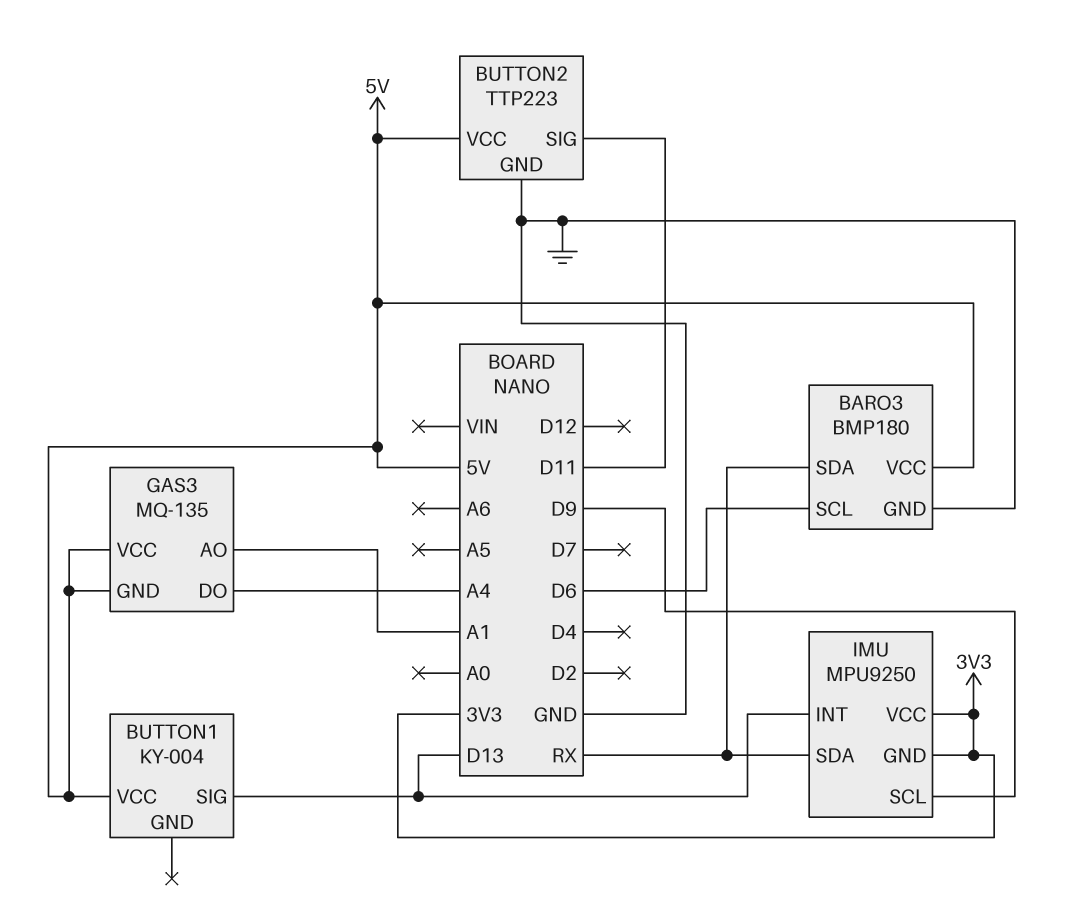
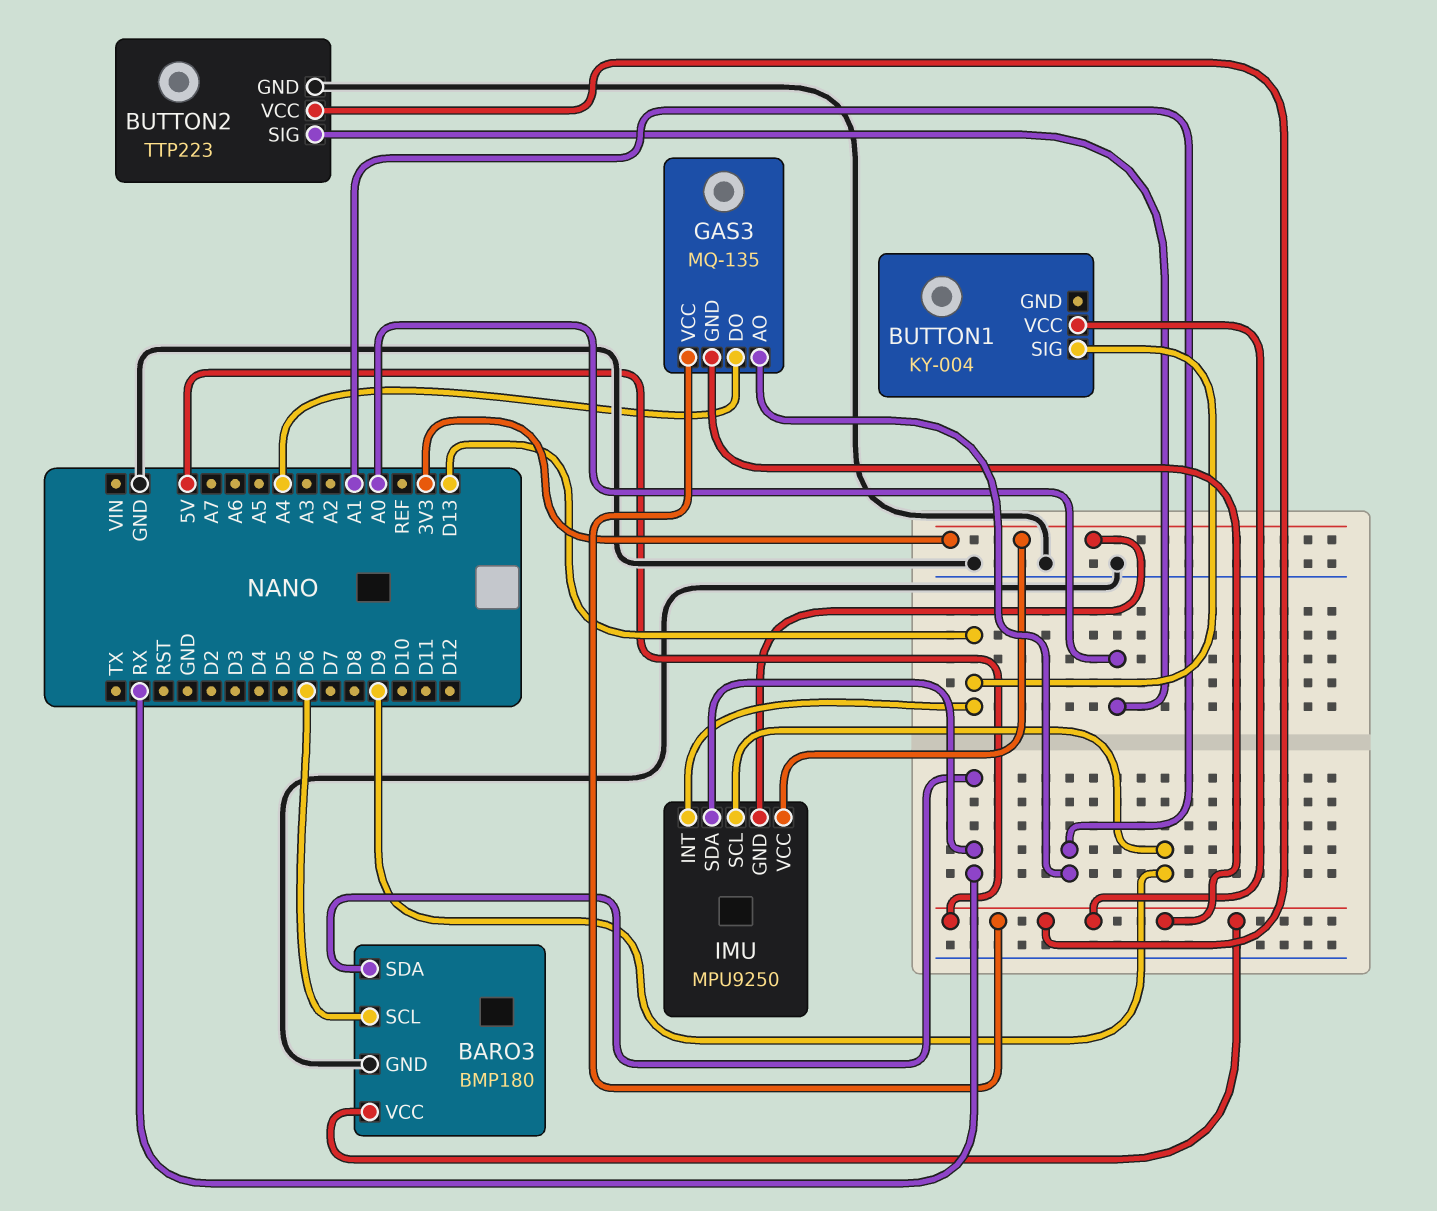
BUTTON2 pin SIG: D11 -> A0

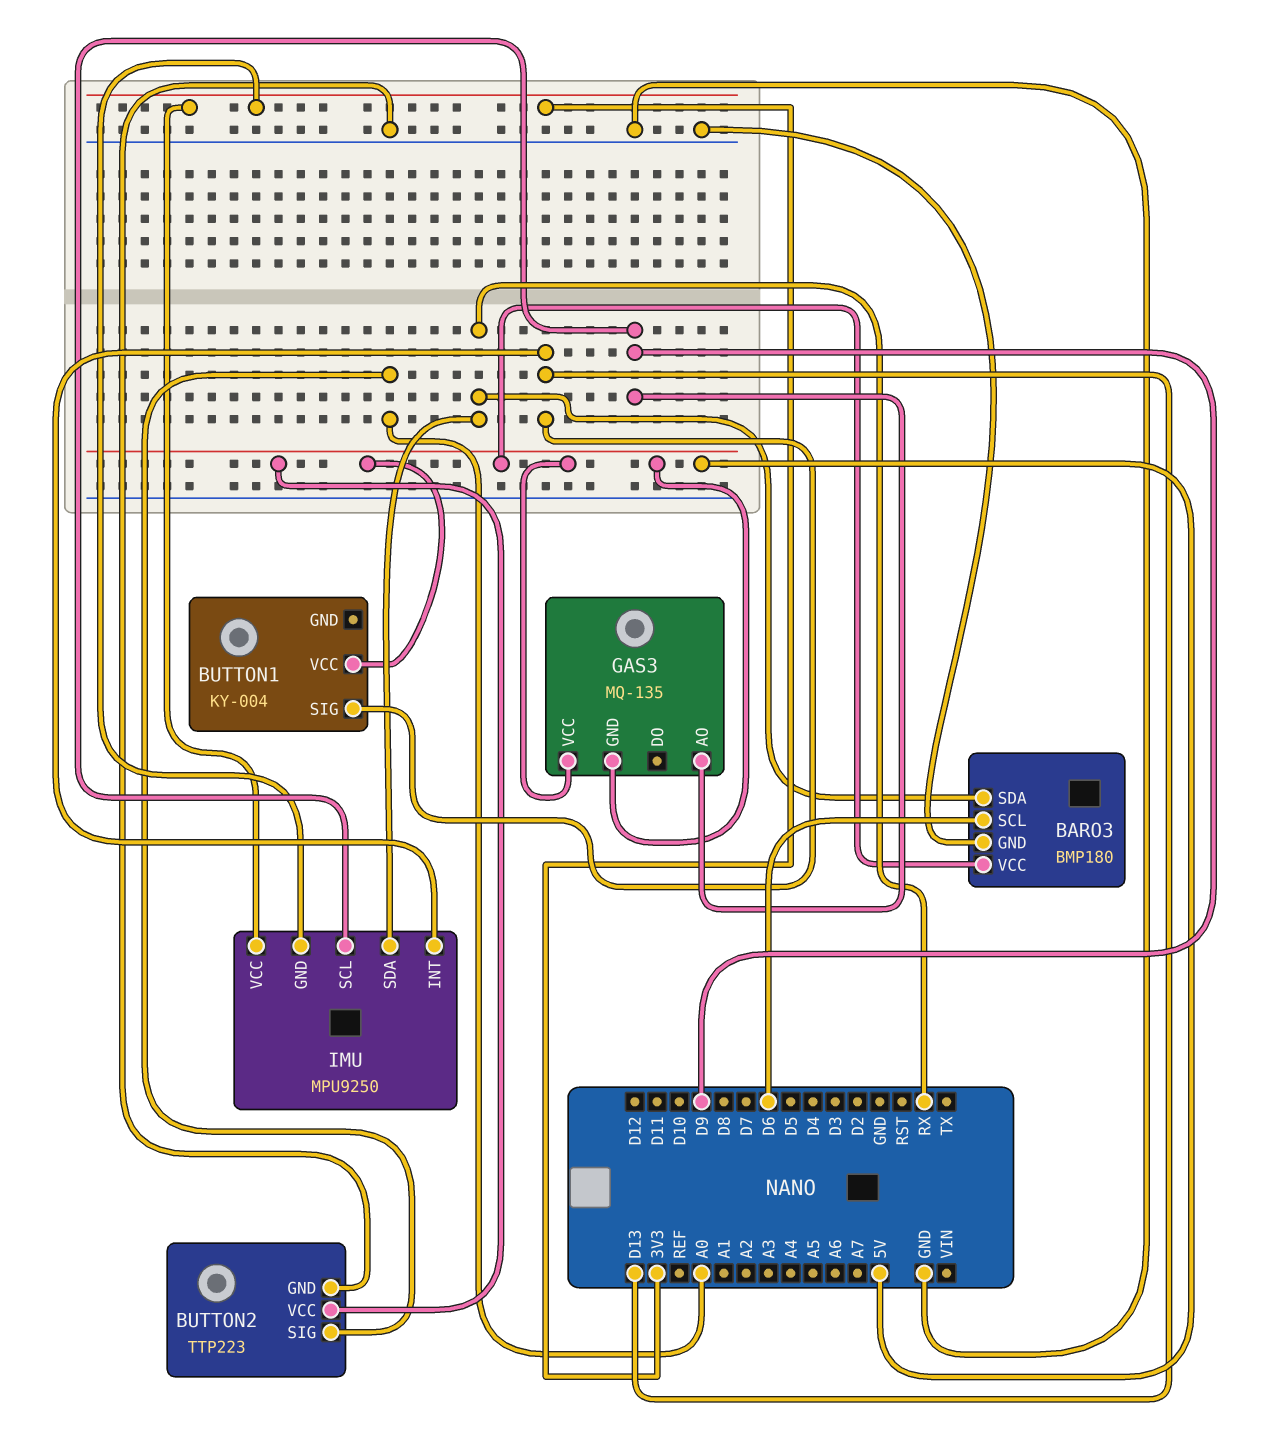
GAS3 pin AO: A1 -> D9
GAS3 pin DO: A4 -> none

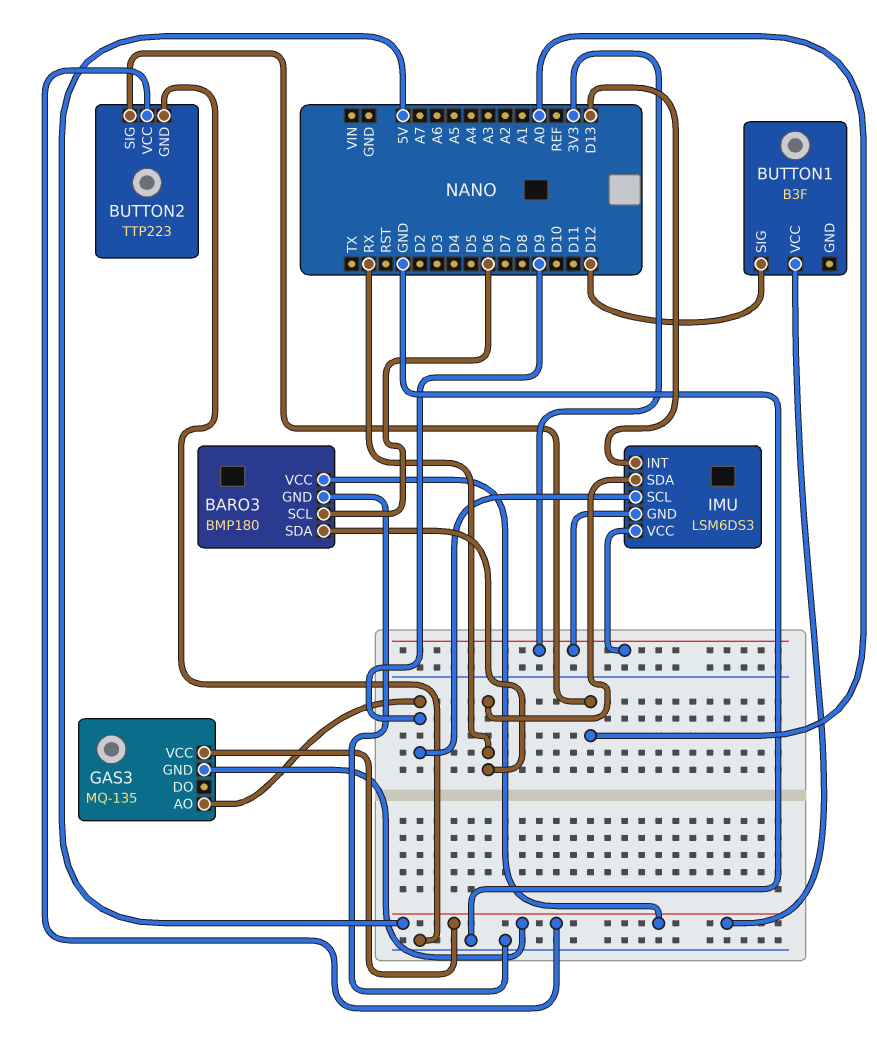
BUTTON1: KY-004 -> B3F
BUTTON1 pin SIG: D13 -> D12
IMU: MPU9250 -> LSM6DS3

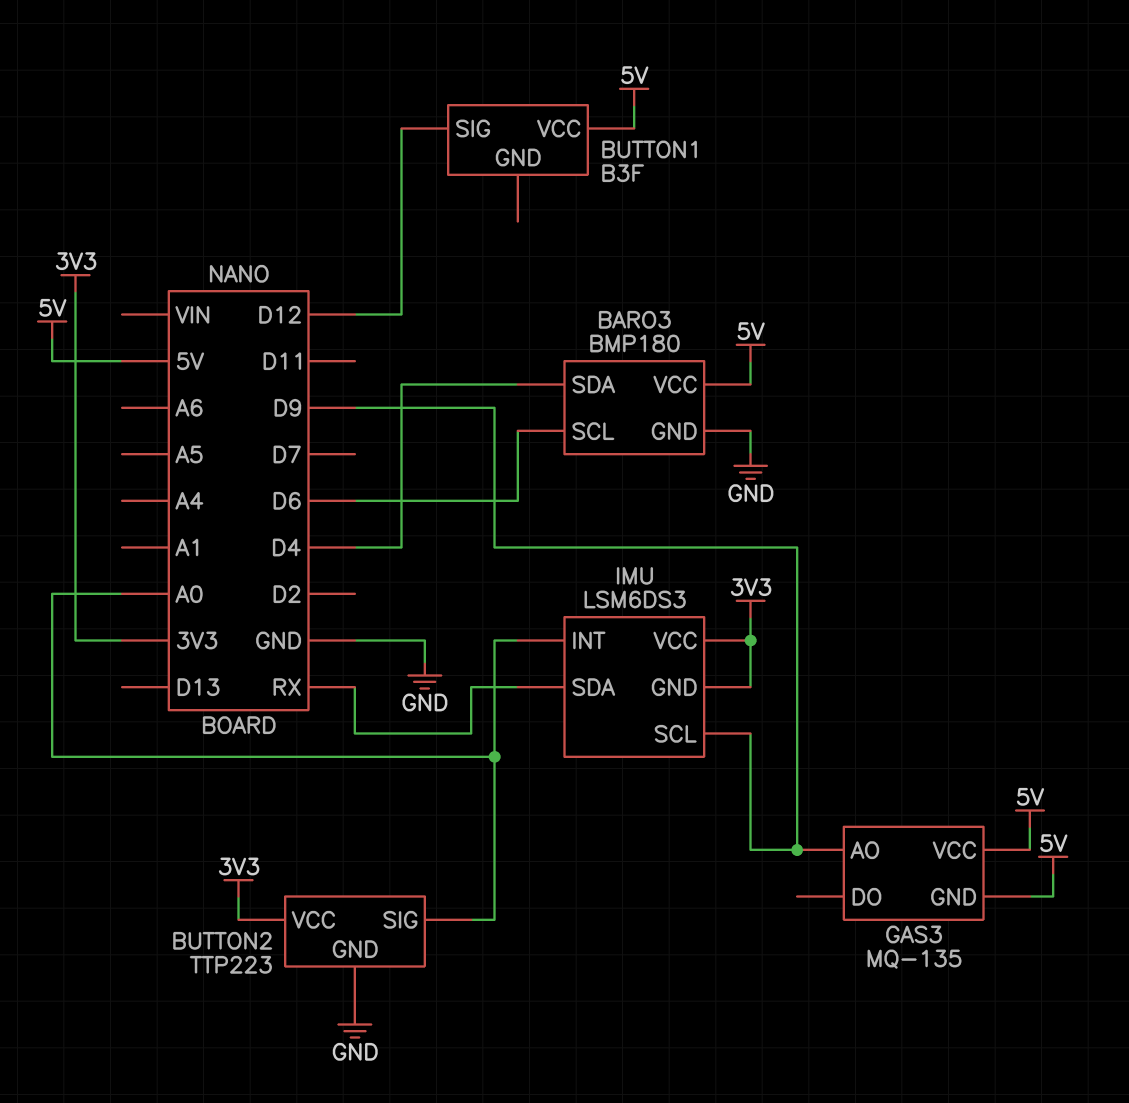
BARO3 pin SDA: RX -> D4
BUTTON2 pin VCC: 5V -> 3V3
IMU pin INT: D13 -> A0

